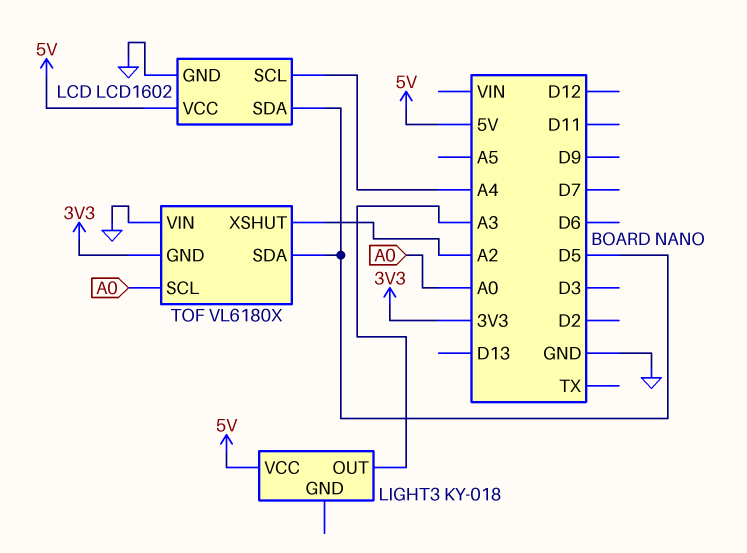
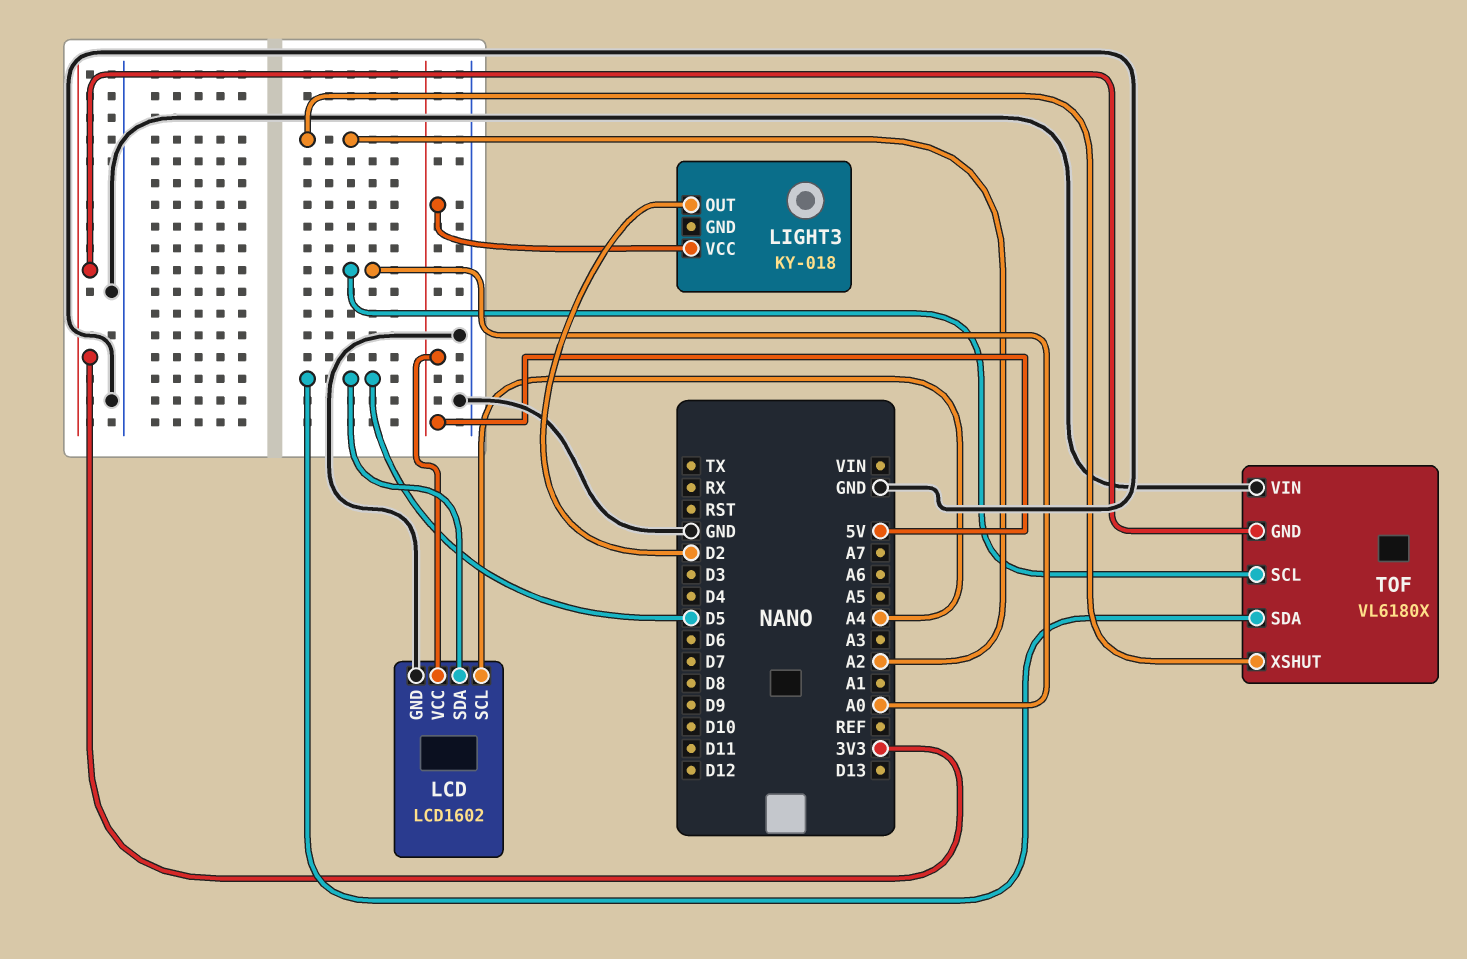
LIGHT3 pin OUT: A3 -> D2

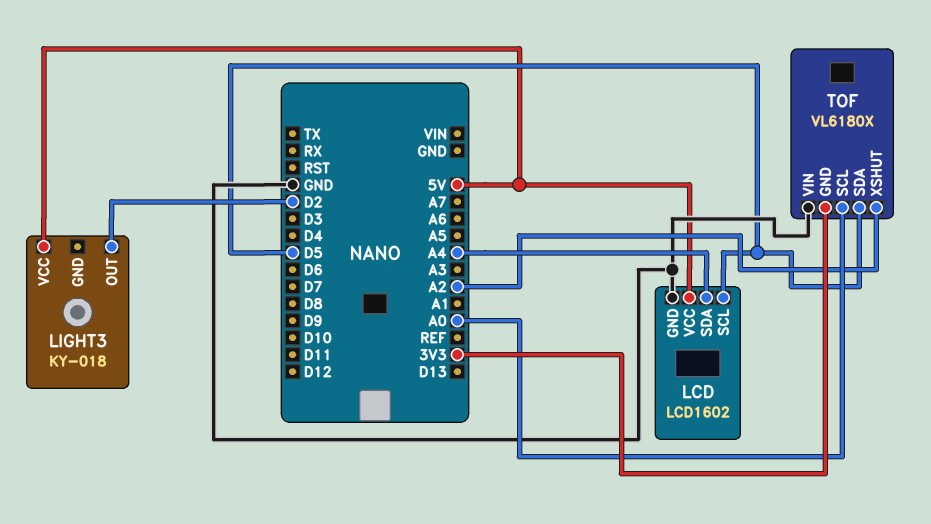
LCD pin SCL: A4 -> D5
LCD pin SDA: D5 -> A4

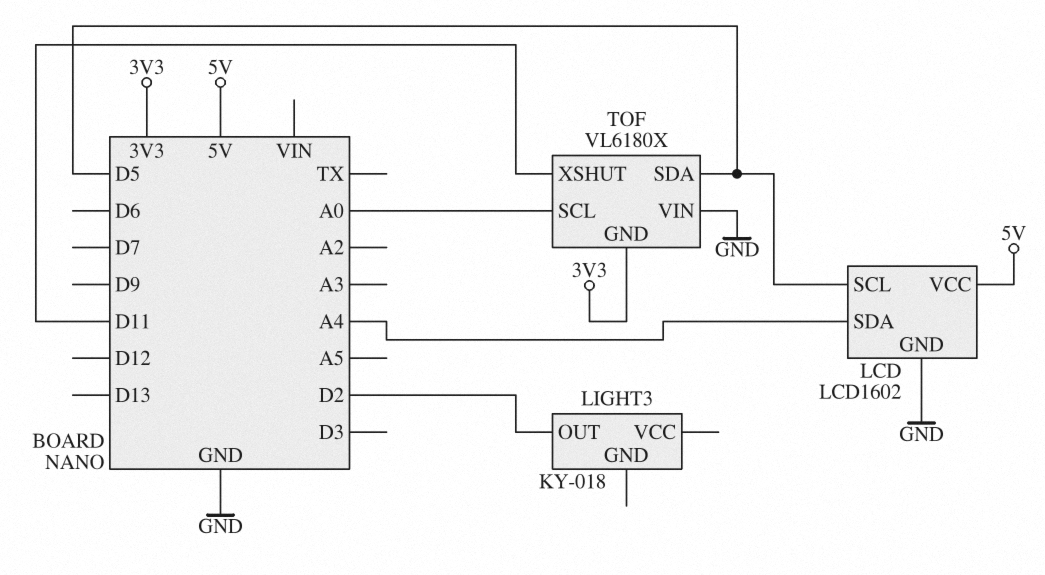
LIGHT3 pin VCC: 5V -> none
TOF pin XSHUT: A2 -> D11

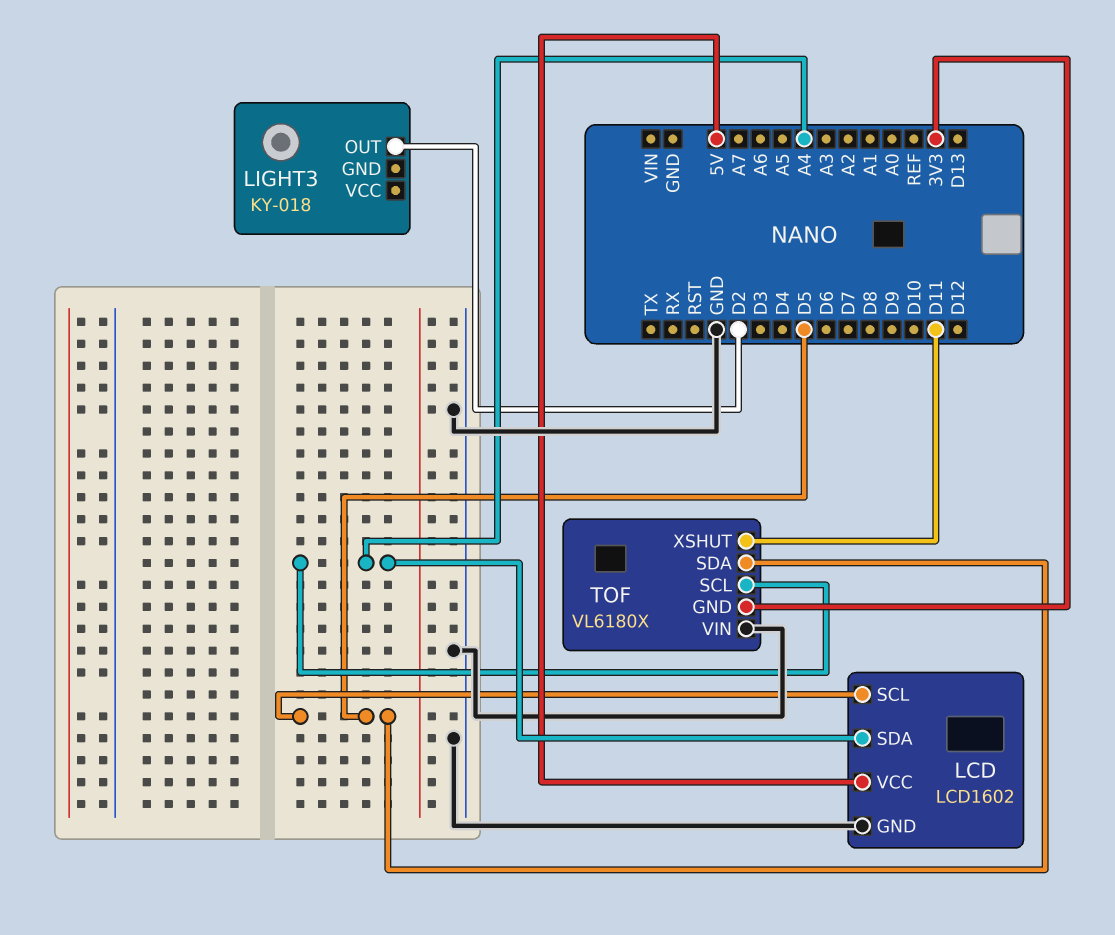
TOF pin SCL: A0 -> A4

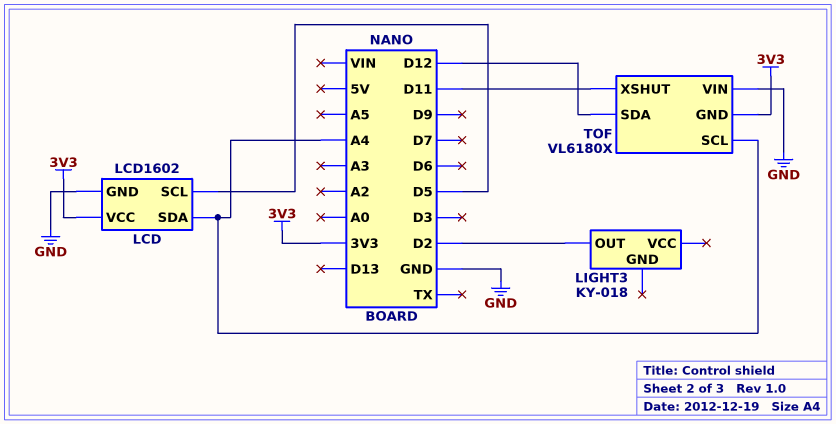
LCD pin VCC: 5V -> 3V3
TOF pin SDA: D5 -> D12

